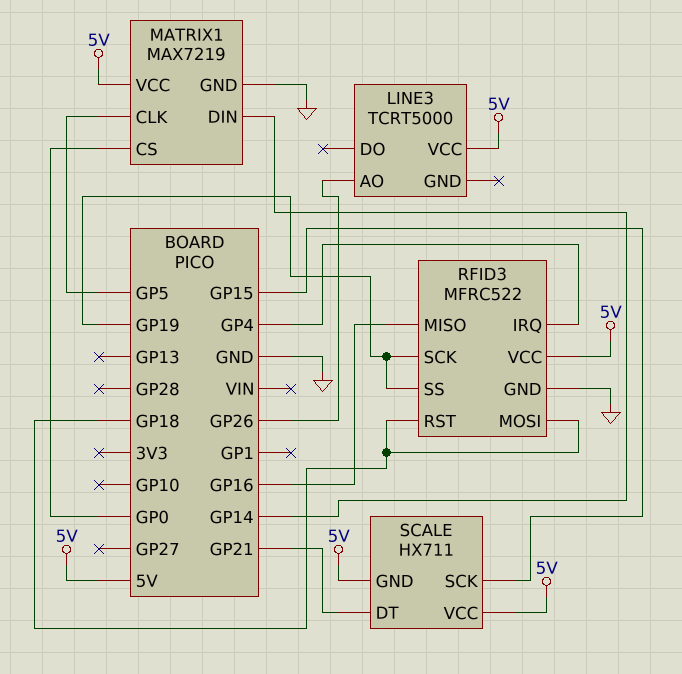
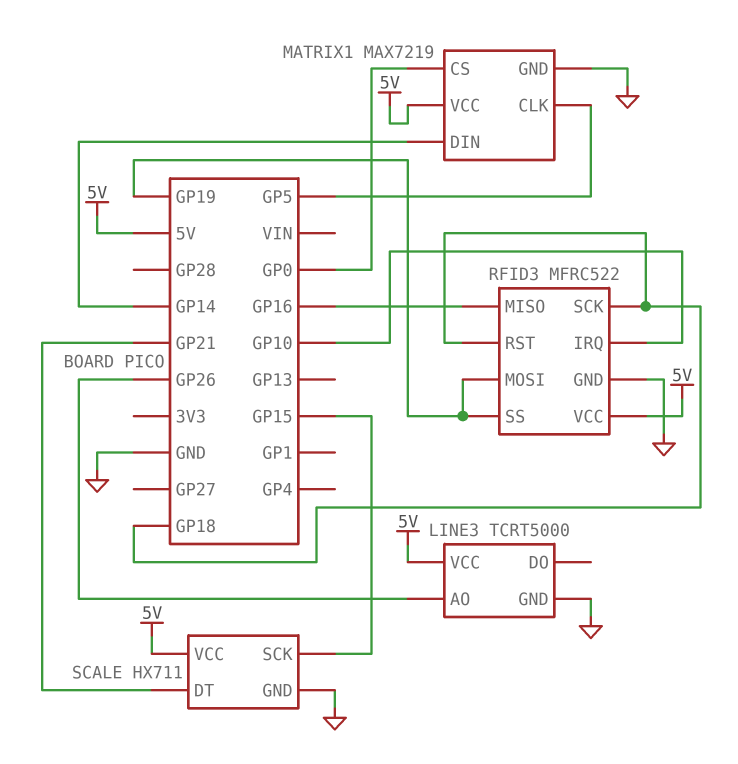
LINE3 pin GND: none -> GND
RFID3 pin IRQ: GP4 -> GP10
RFID3 pin MOSI: GP18 -> GP19
RFID3 pin SCK: GP19 -> GP18
SCALE pin GND: 5V -> GND

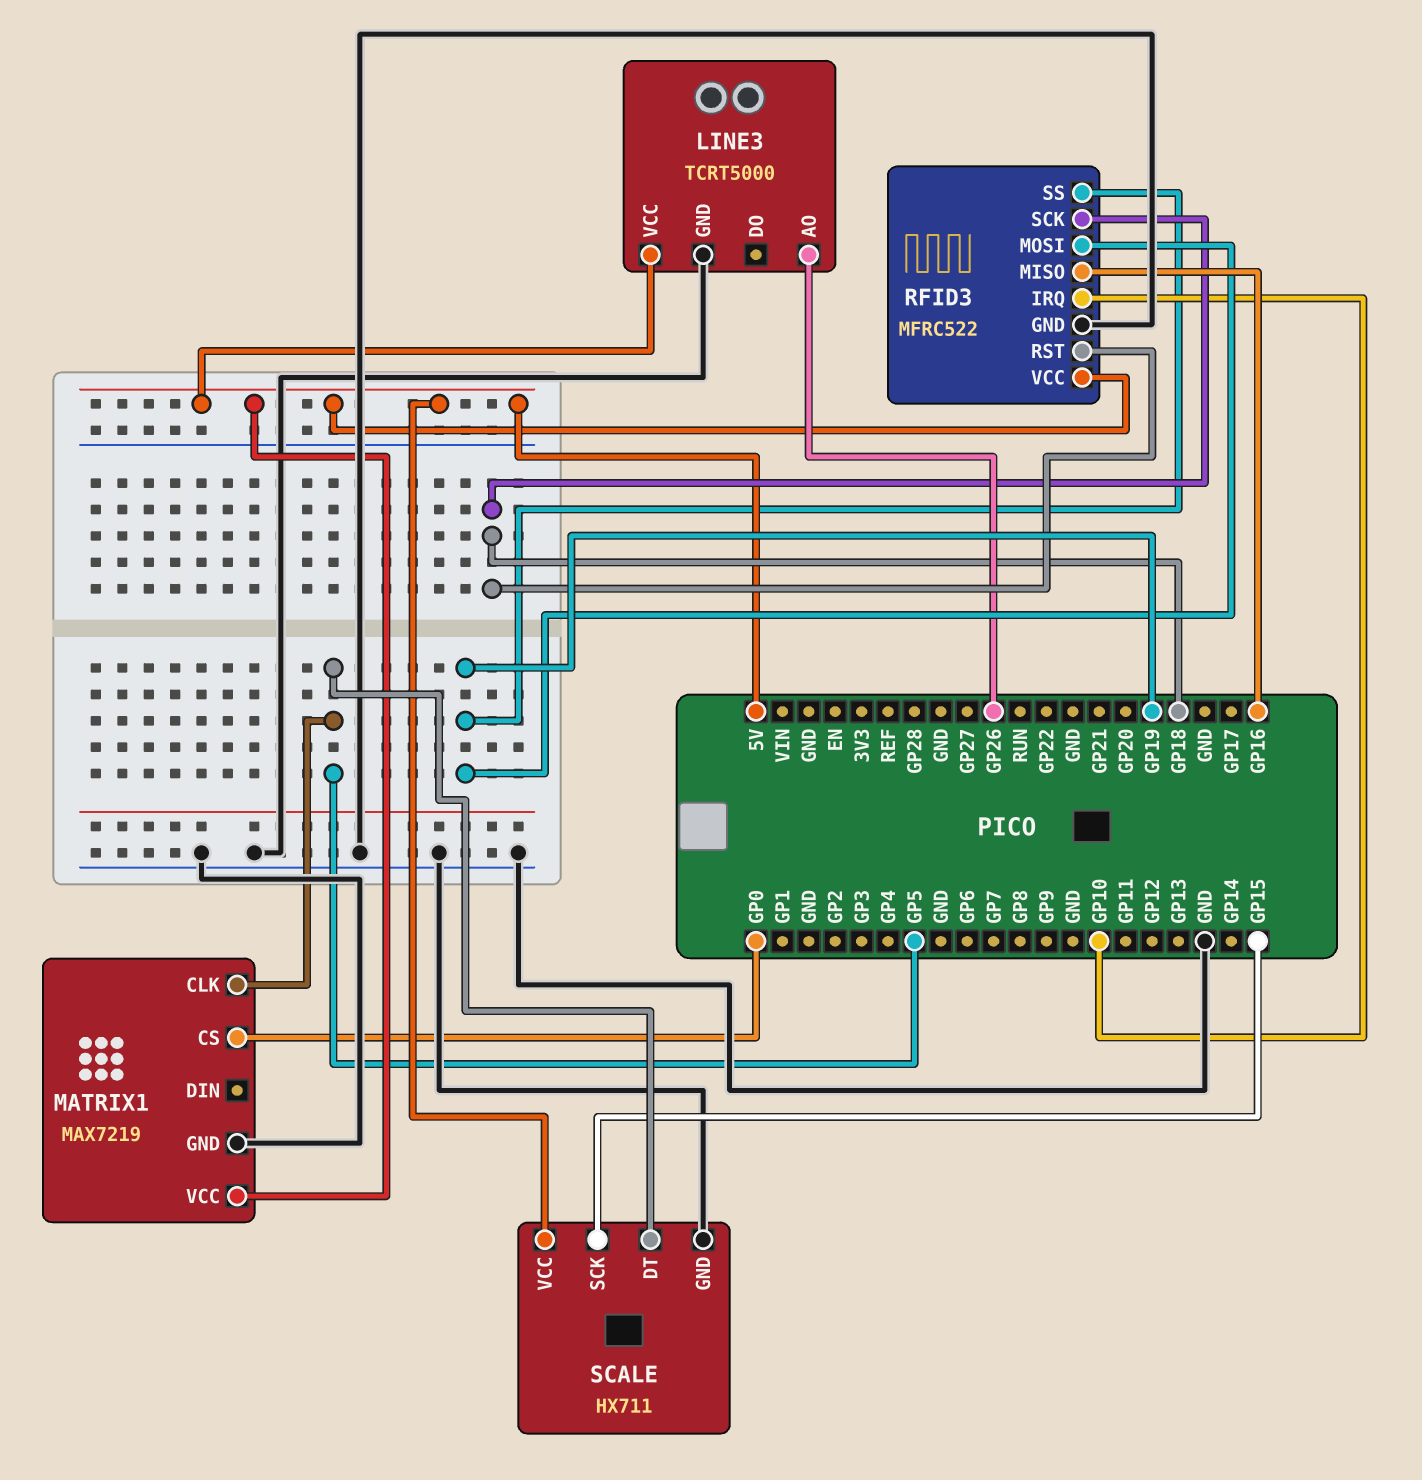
MATRIX1 pin DIN: GP14 -> none
SCALE pin DT: GP21 -> GP5

